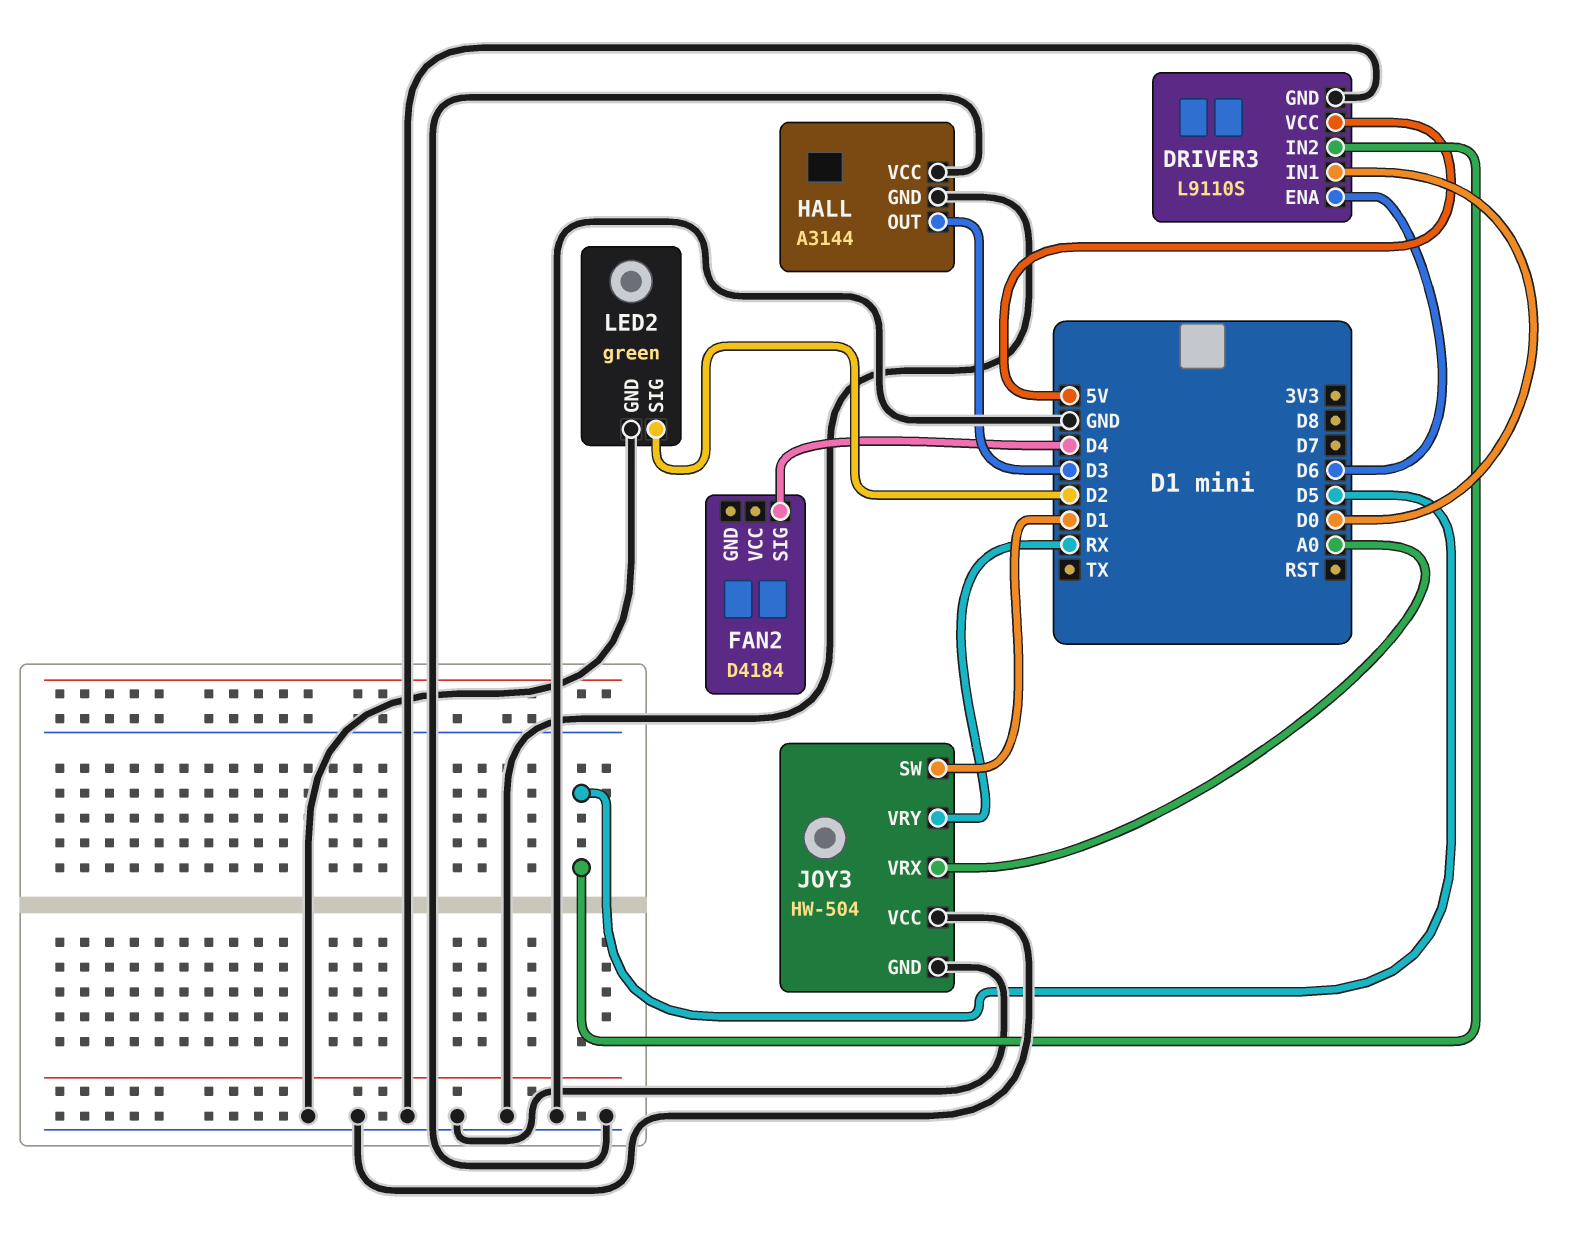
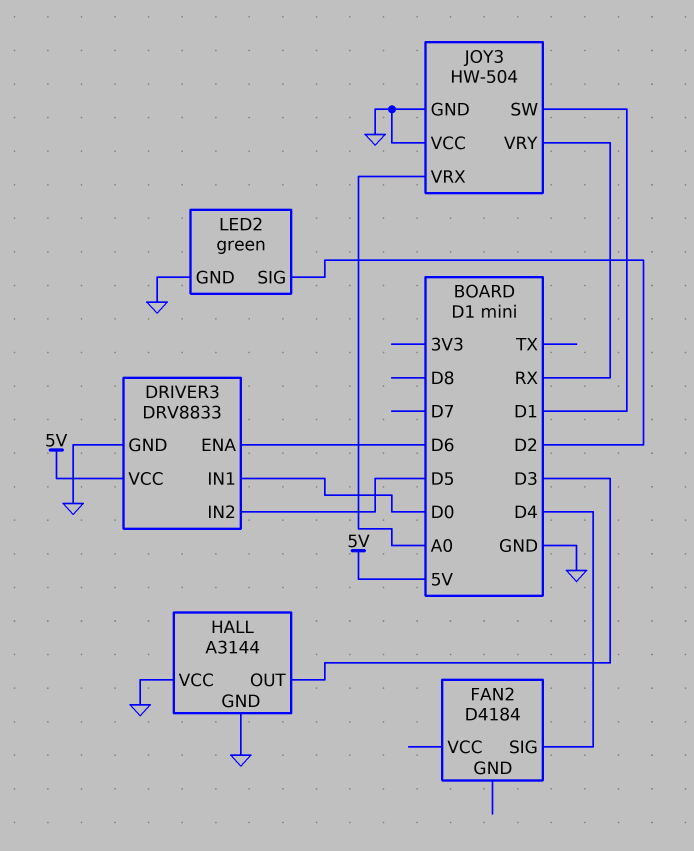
DRIVER3: L9110S -> DRV8833

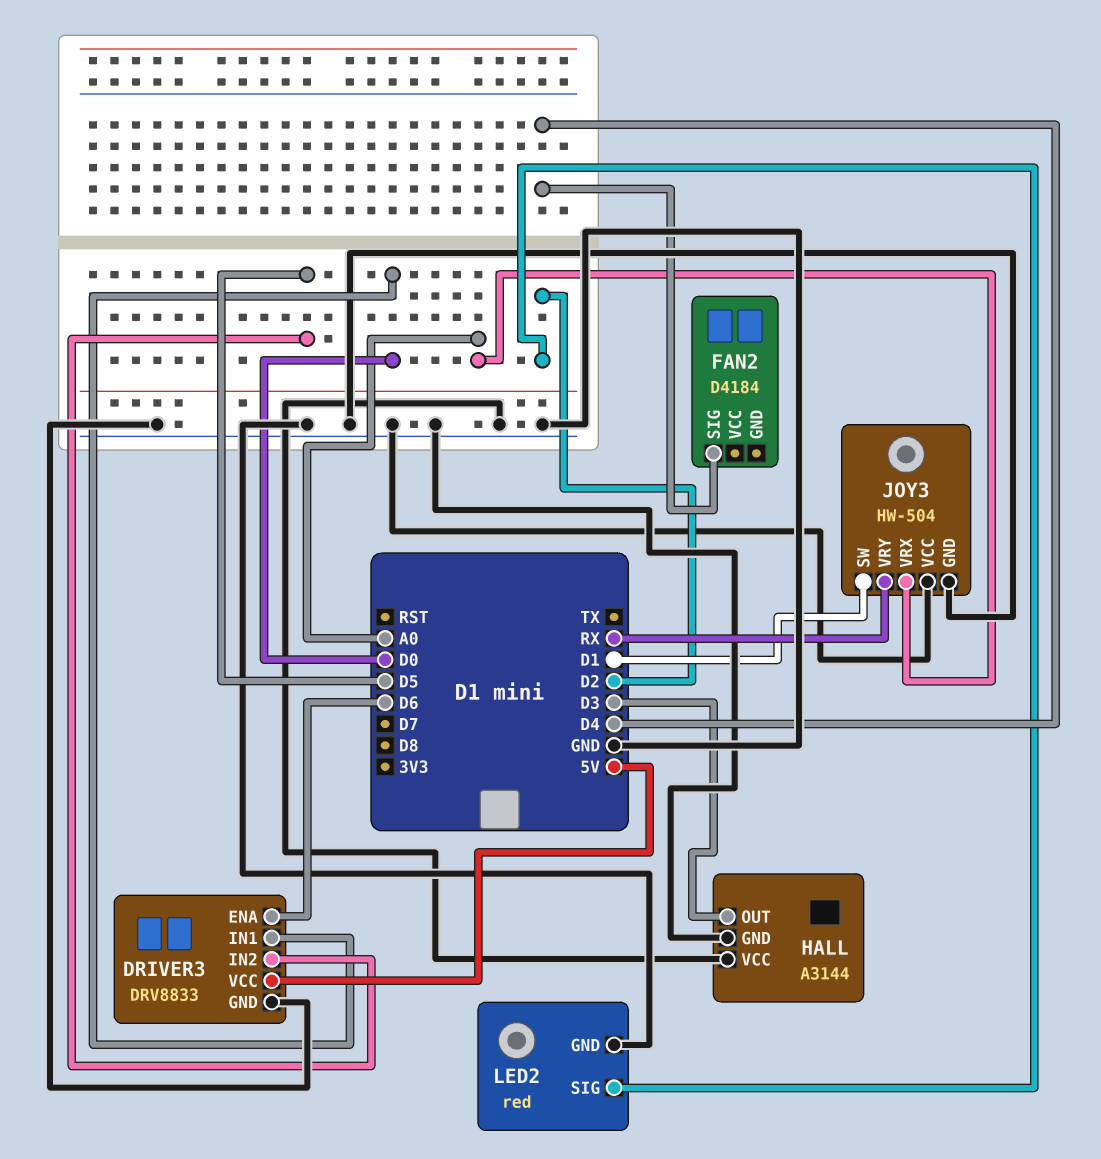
LED2: green -> red

